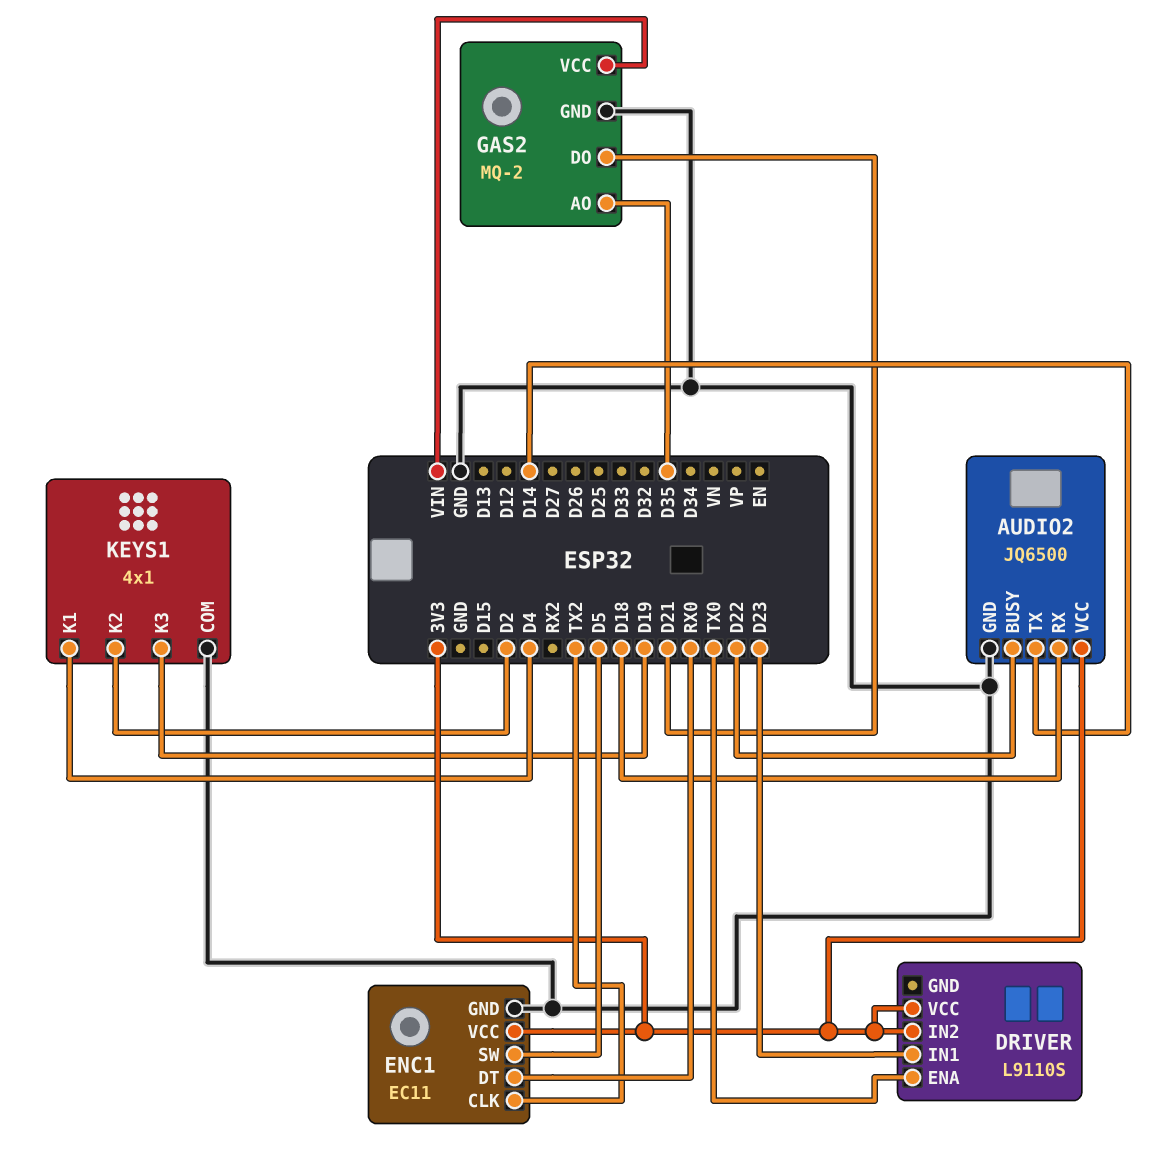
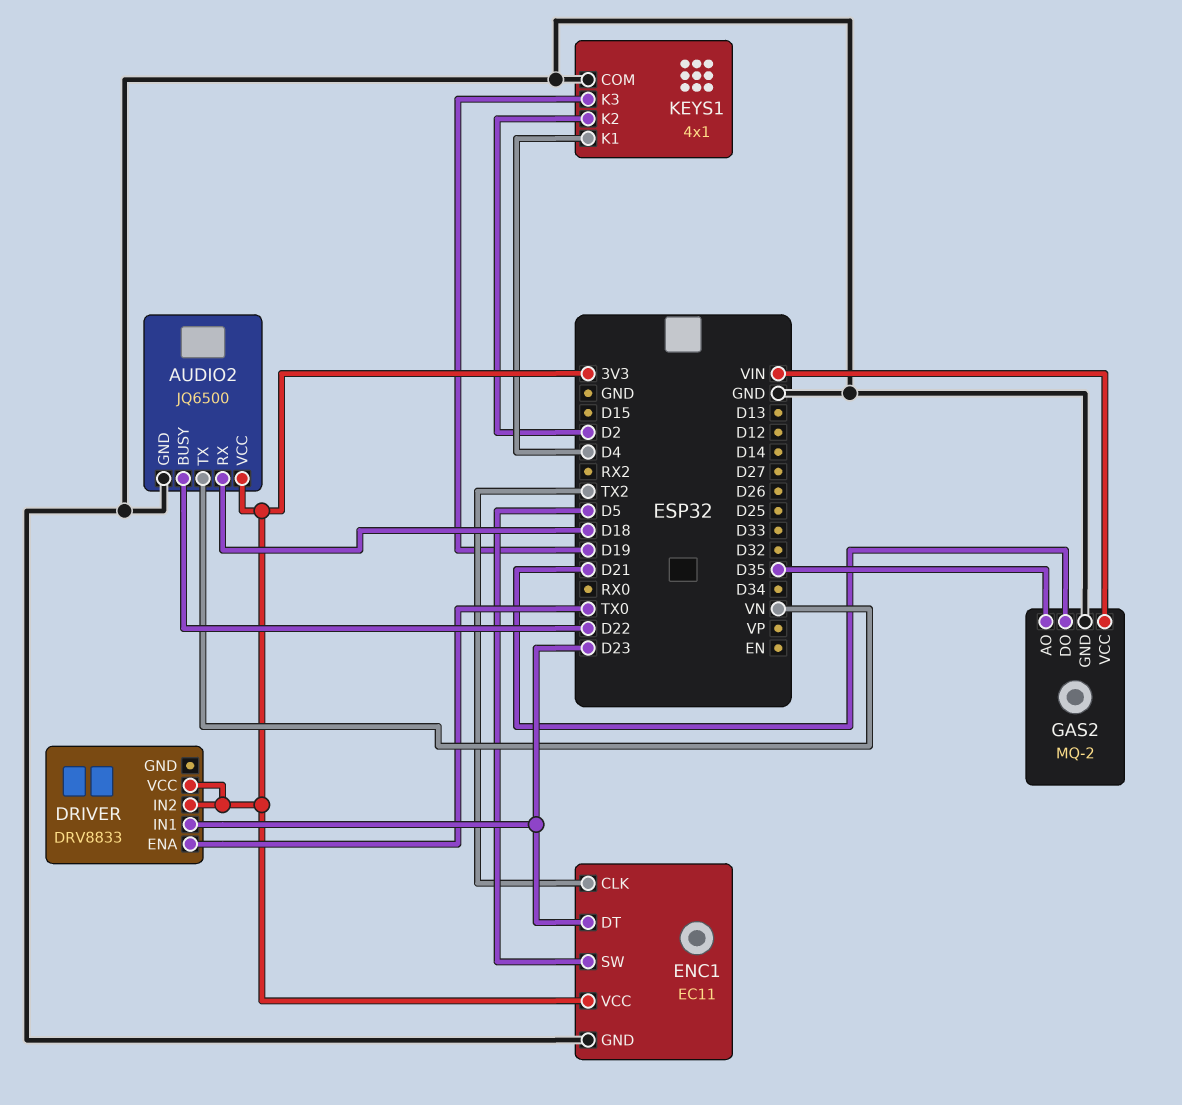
AUDIO2 pin TX: D14 -> VN
DRIVER: L9110S -> DRV8833
ENC1 pin DT: RX0 -> D23

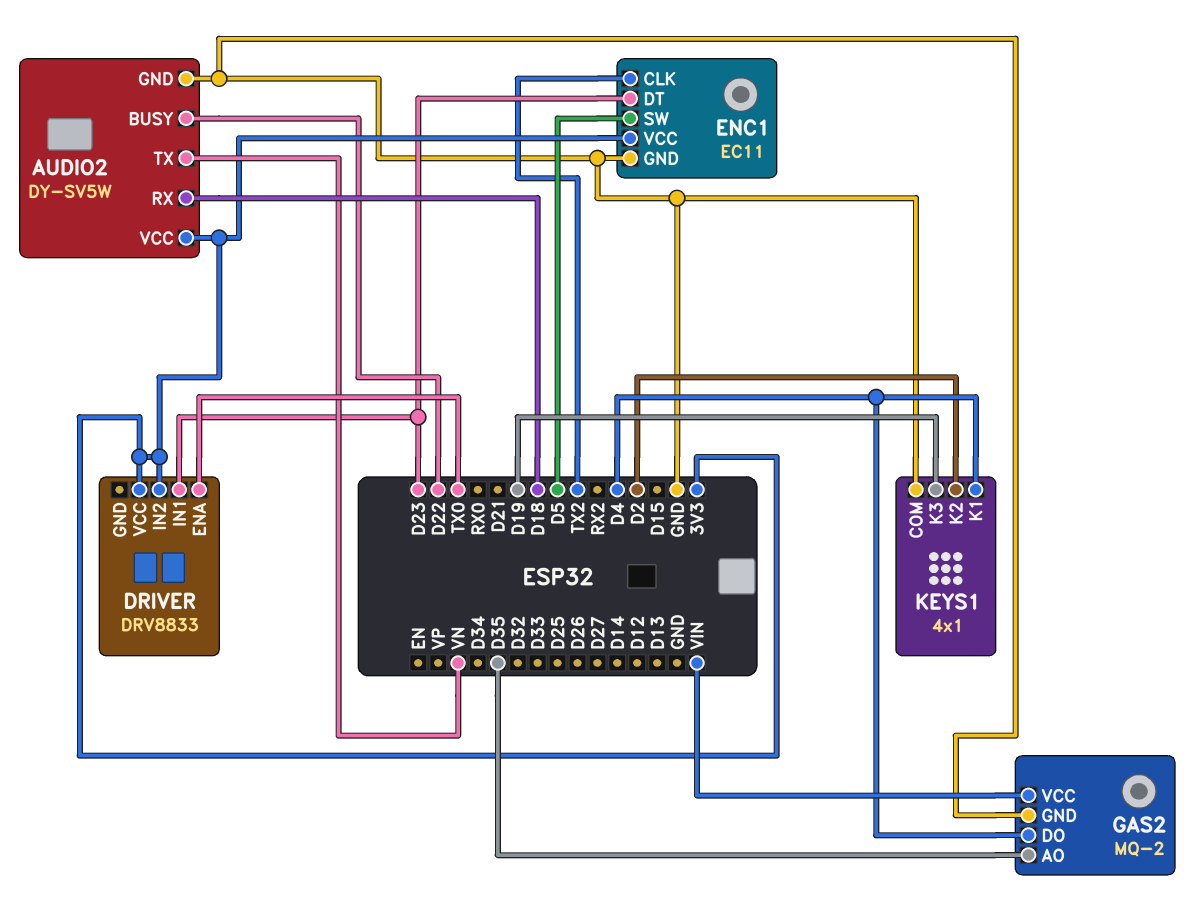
AUDIO2: JQ6500 -> DY-SV5W
GAS2 pin DO: D21 -> D4

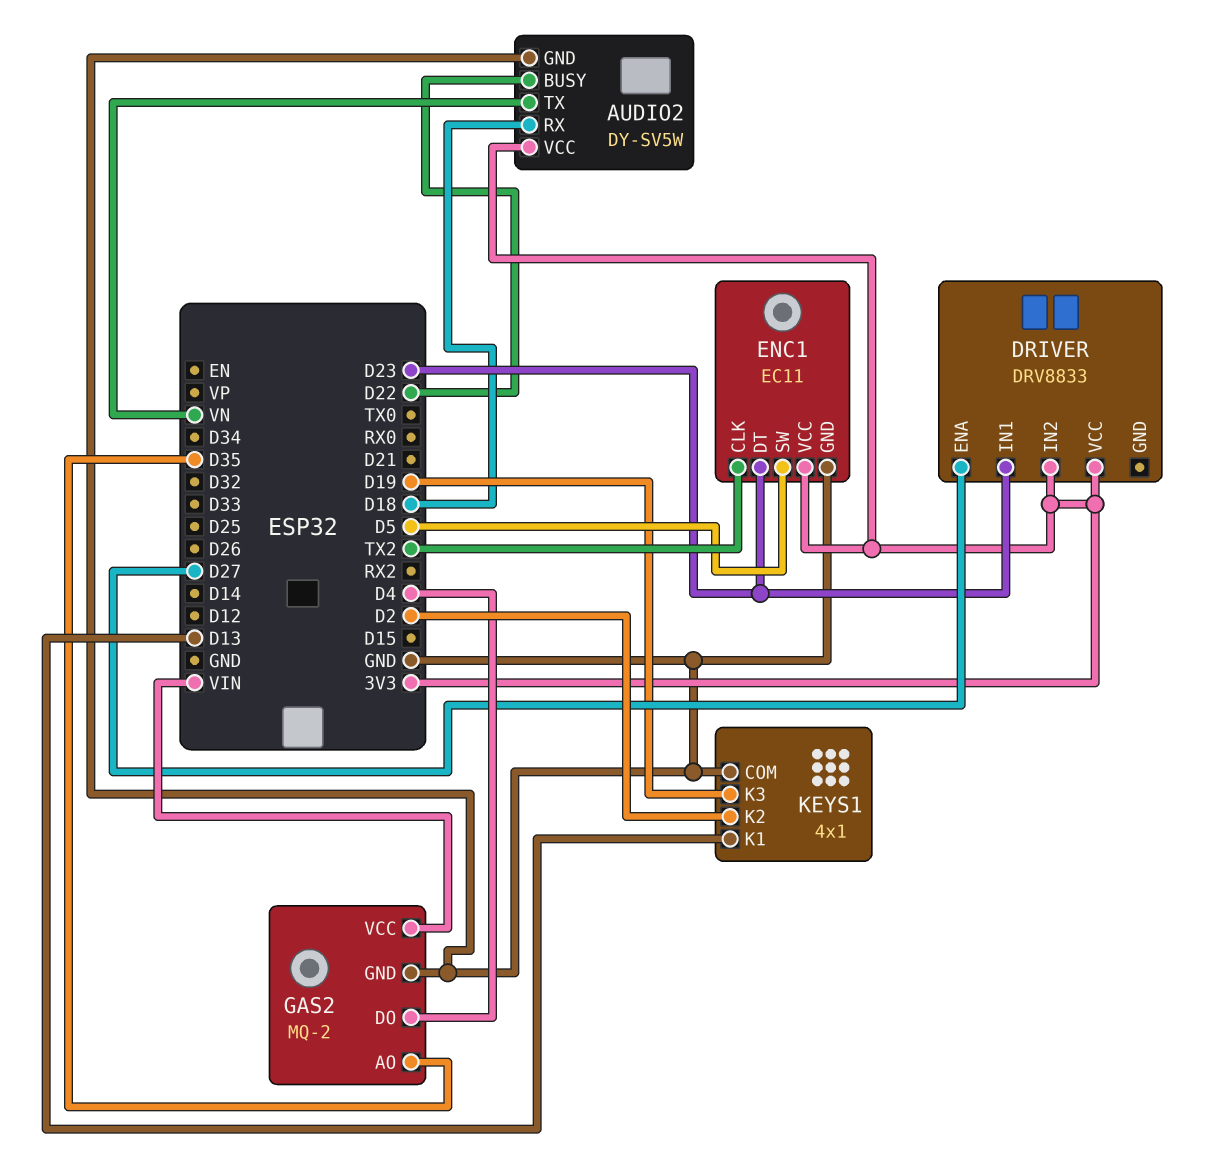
DRIVER pin ENA: TX0 -> D27
KEYS1 pin K1: D4 -> D13

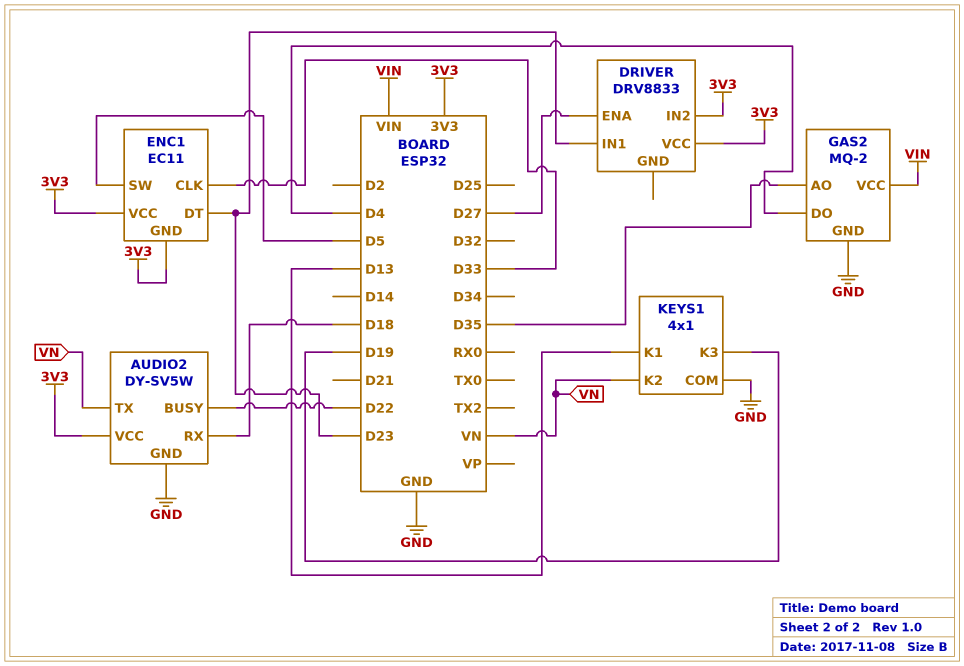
ENC1 pin CLK: TX2 -> D33
ENC1 pin GND: GND -> 3V3
KEYS1 pin K2: D2 -> VN

